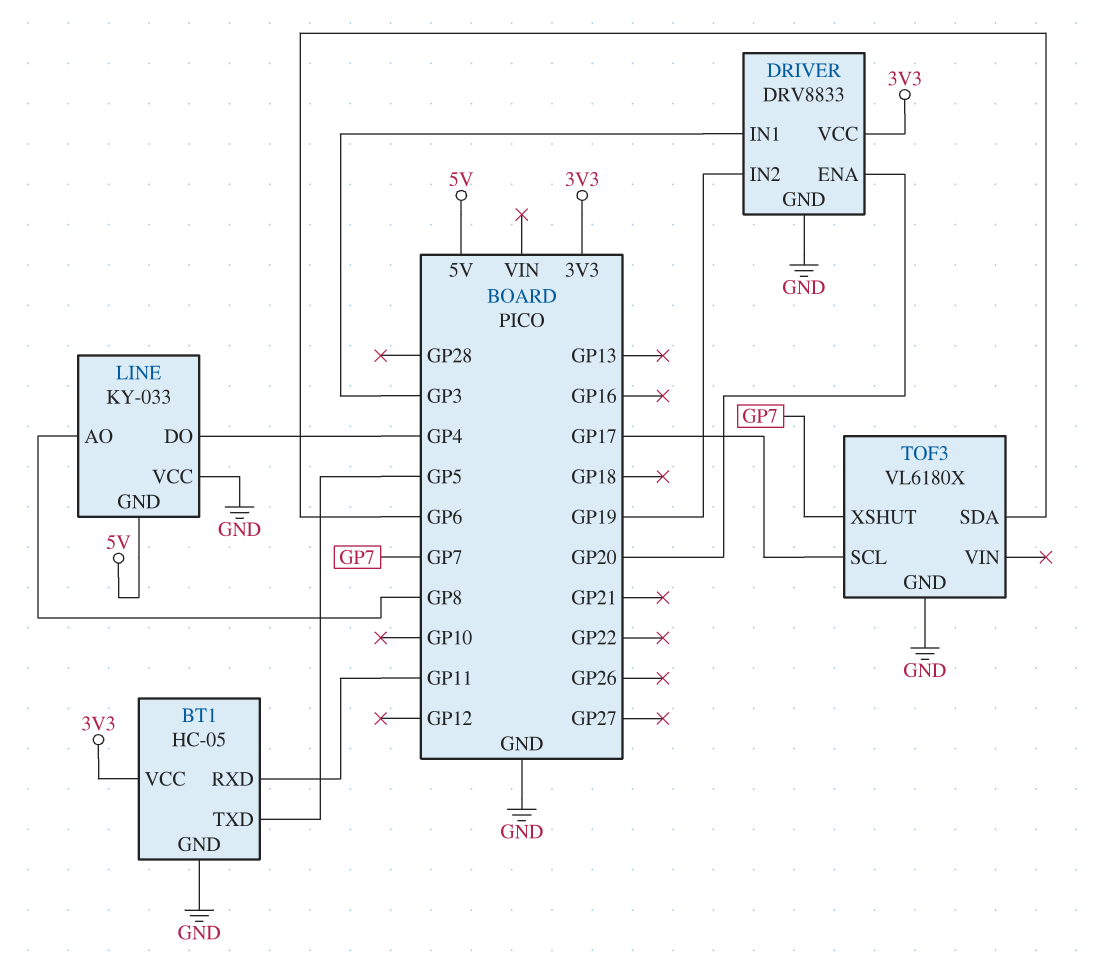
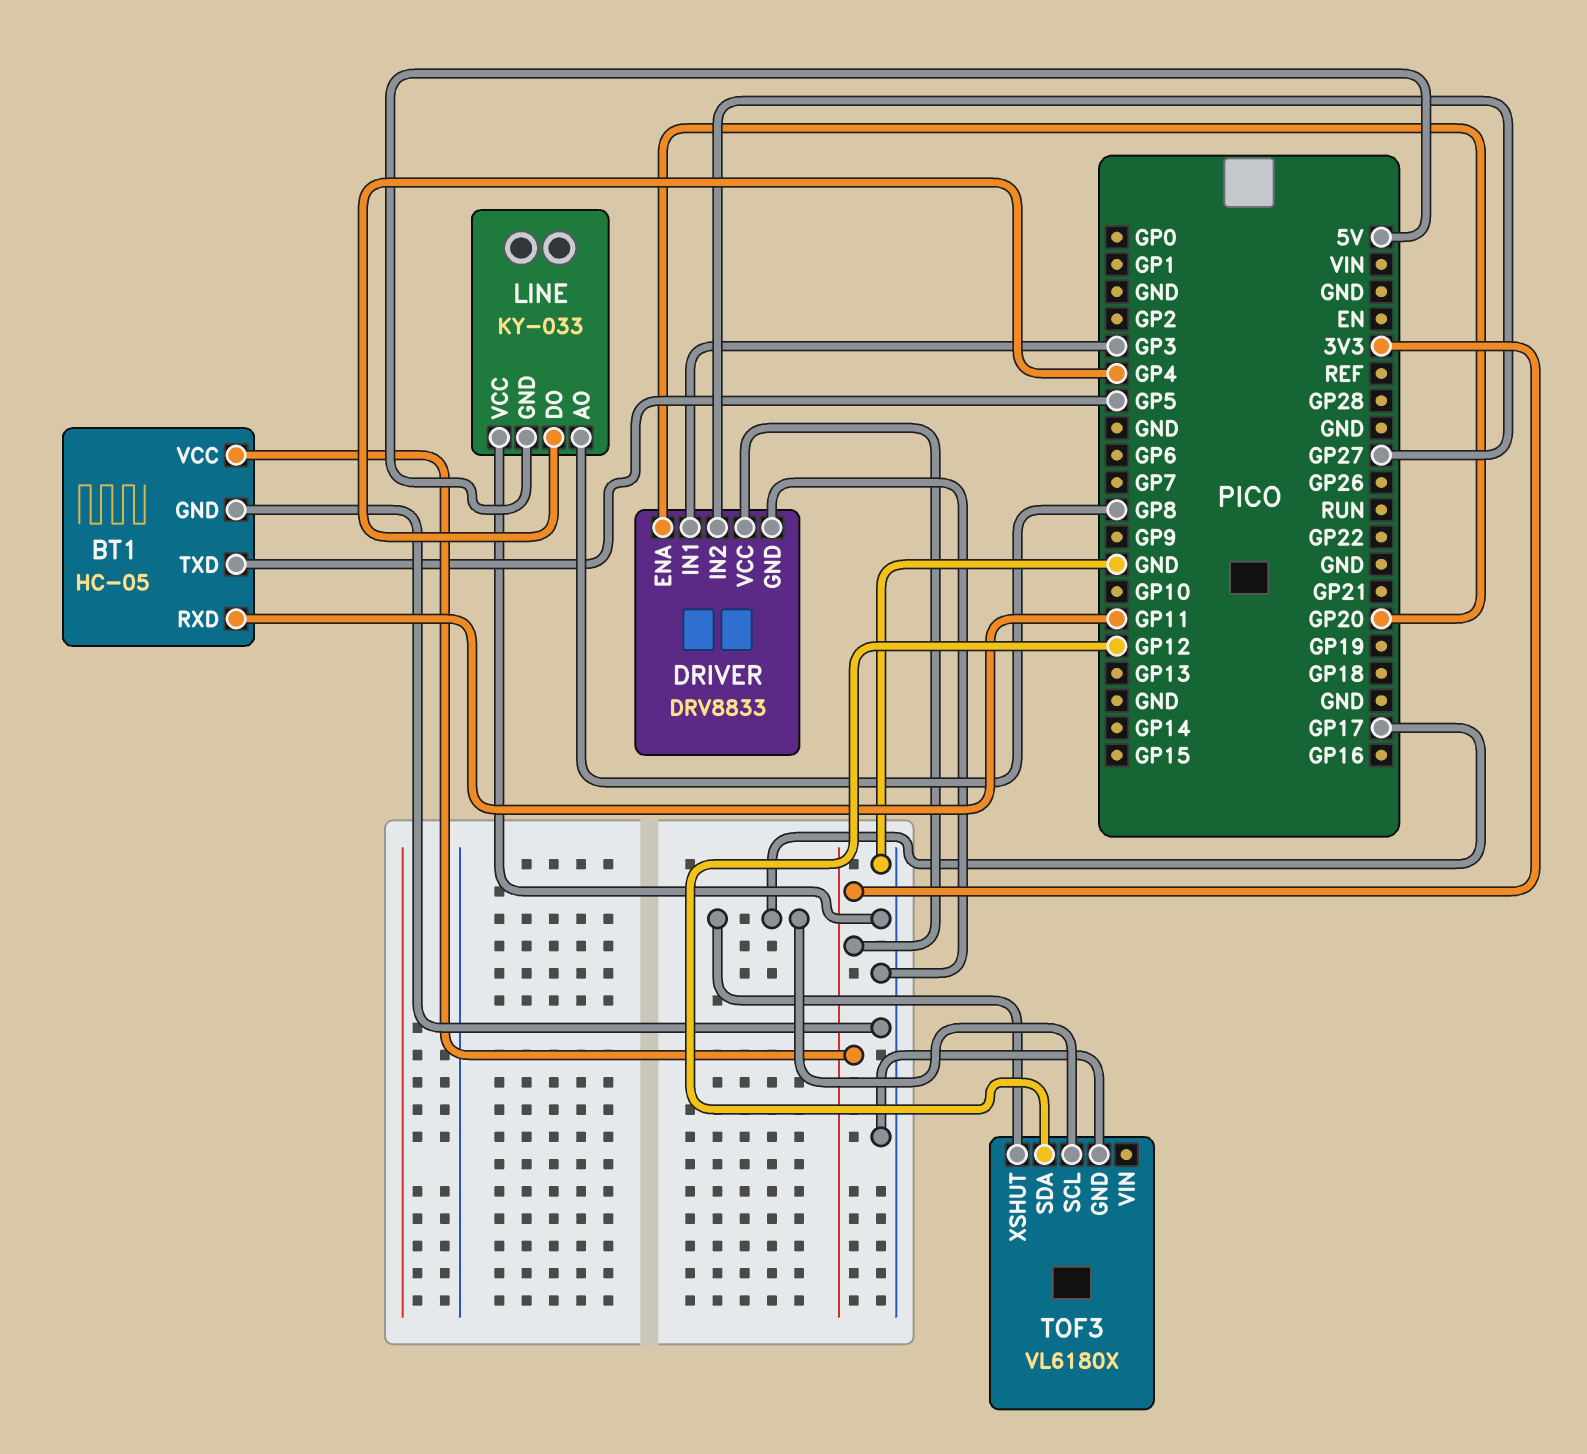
DRIVER pin IN2: GP19 -> GP27
TOF3 pin SDA: GP6 -> GP12
TOF3 pin XSHUT: GP7 -> GP17

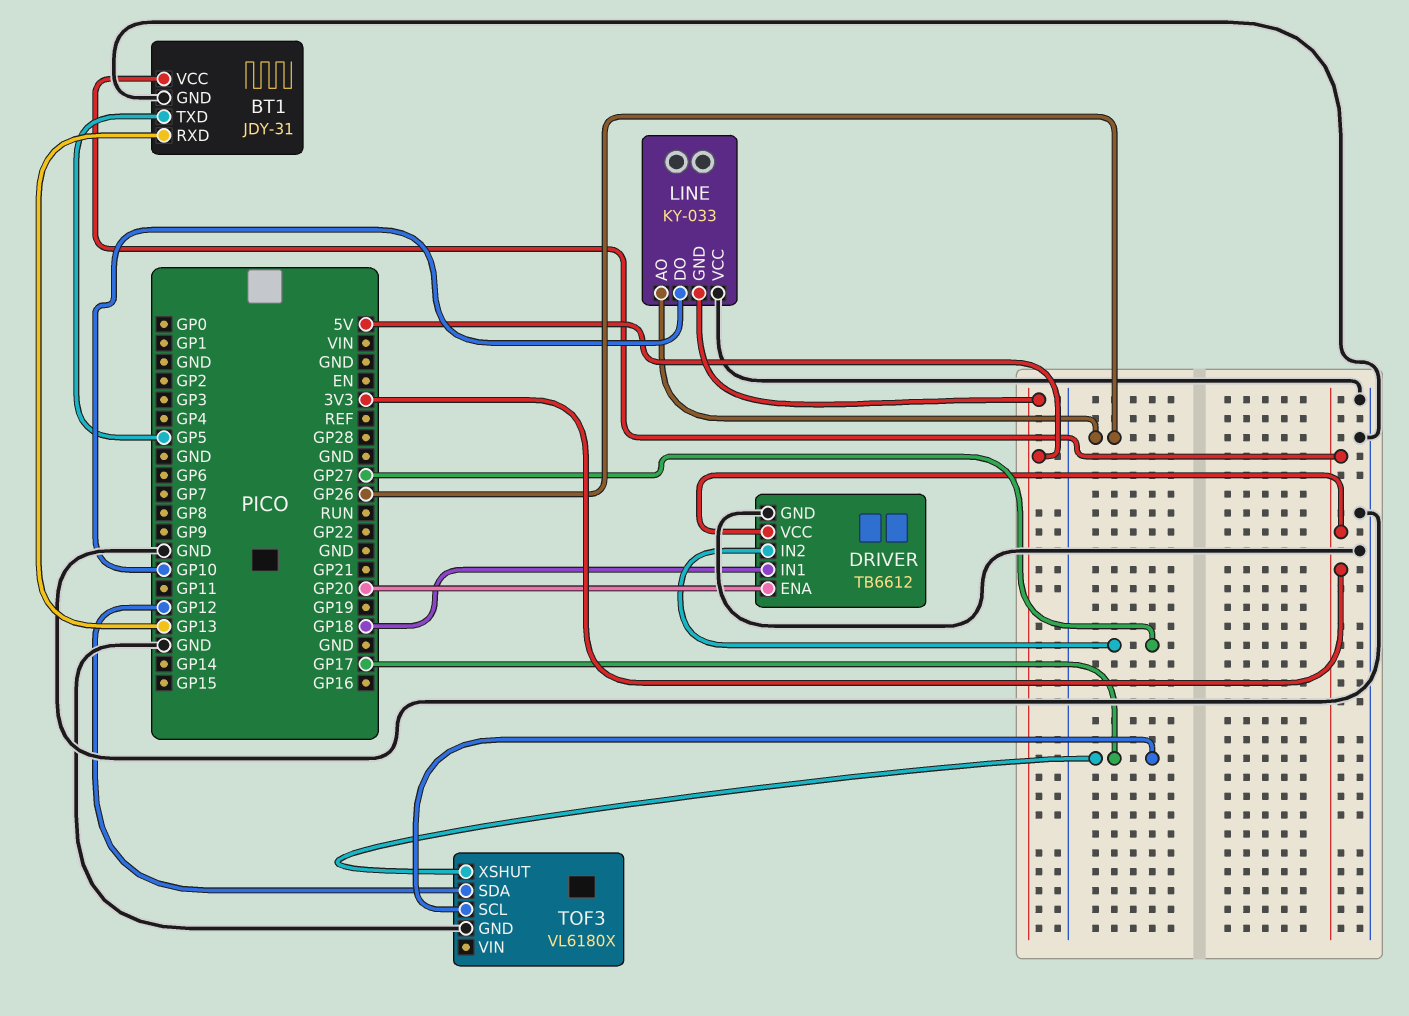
BT1: HC-05 -> JDY-31
BT1 pin RXD: GP11 -> GP13
DRIVER: DRV8833 -> TB6612
DRIVER pin IN1: GP3 -> GP18
LINE pin AO: GP8 -> GP26
LINE pin DO: GP4 -> GP10

